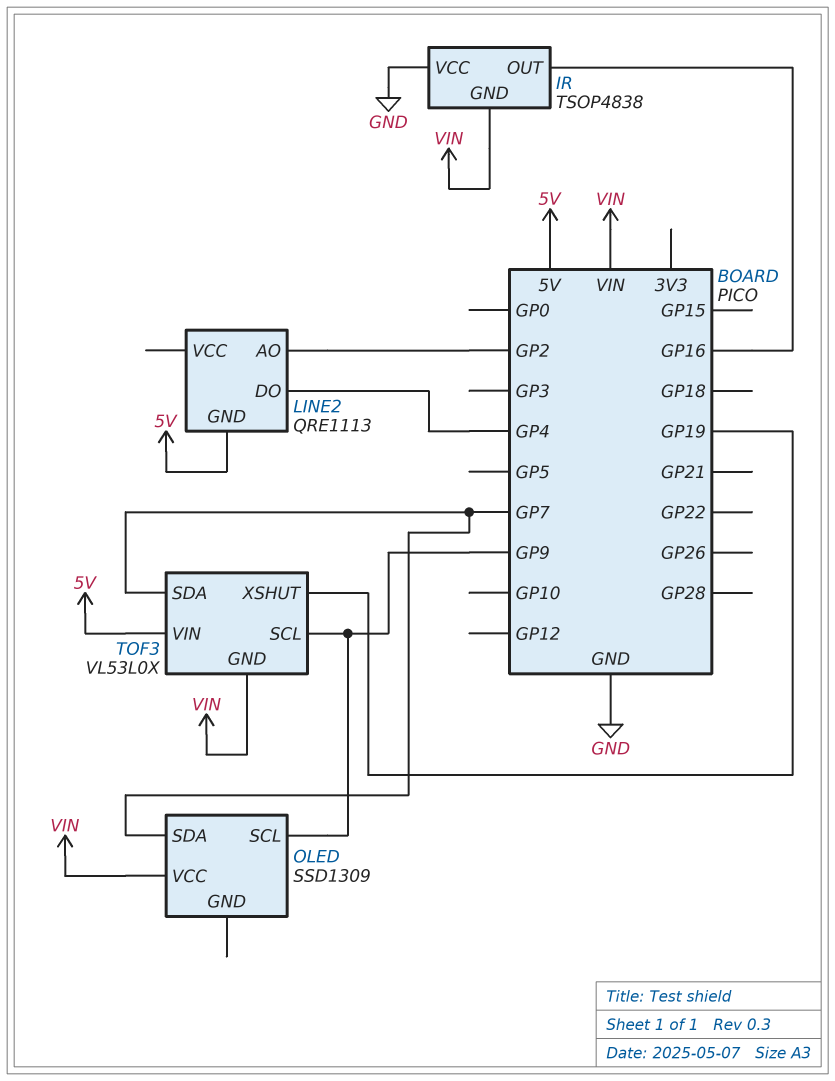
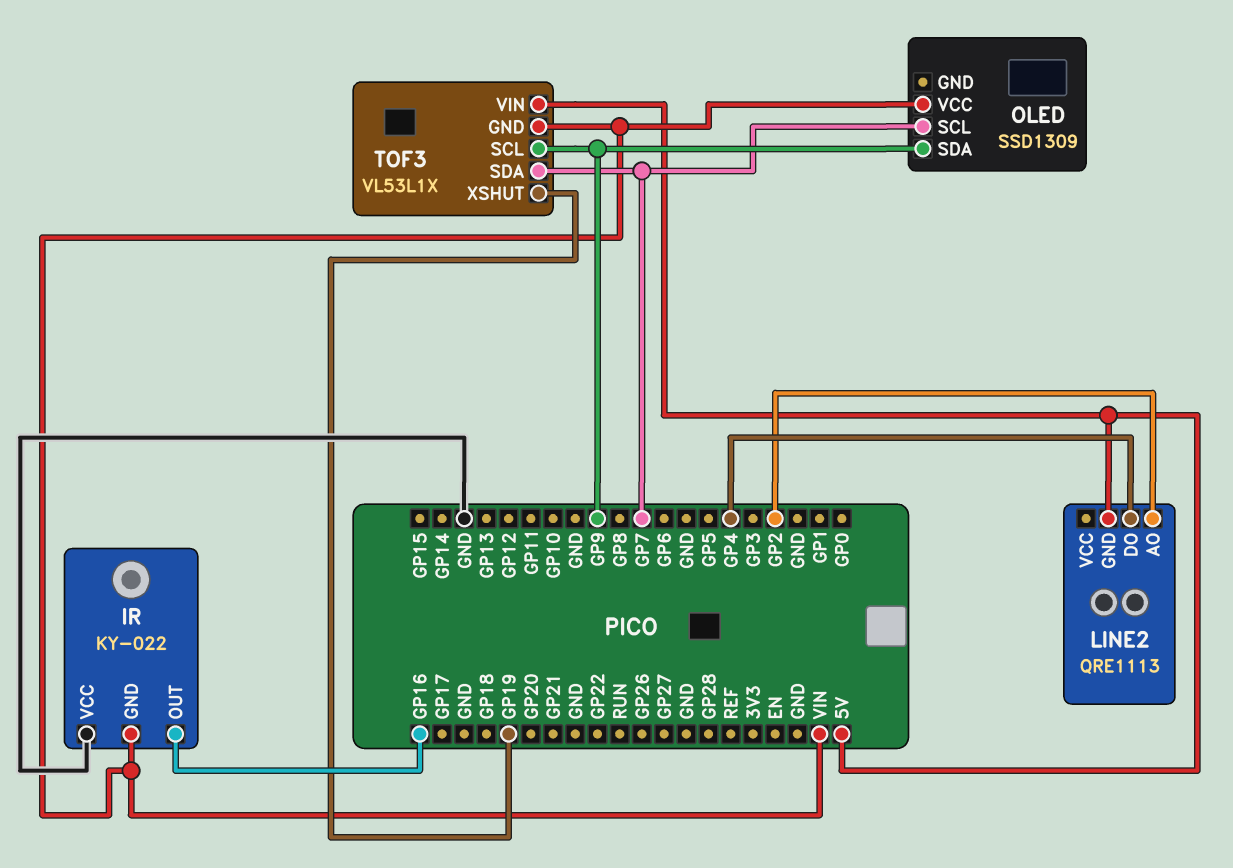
IR: TSOP4838 -> KY-022
OLED pin SCL: GP9 -> GP7
OLED pin SDA: GP7 -> GP9
TOF3: VL53L0X -> VL53L1X

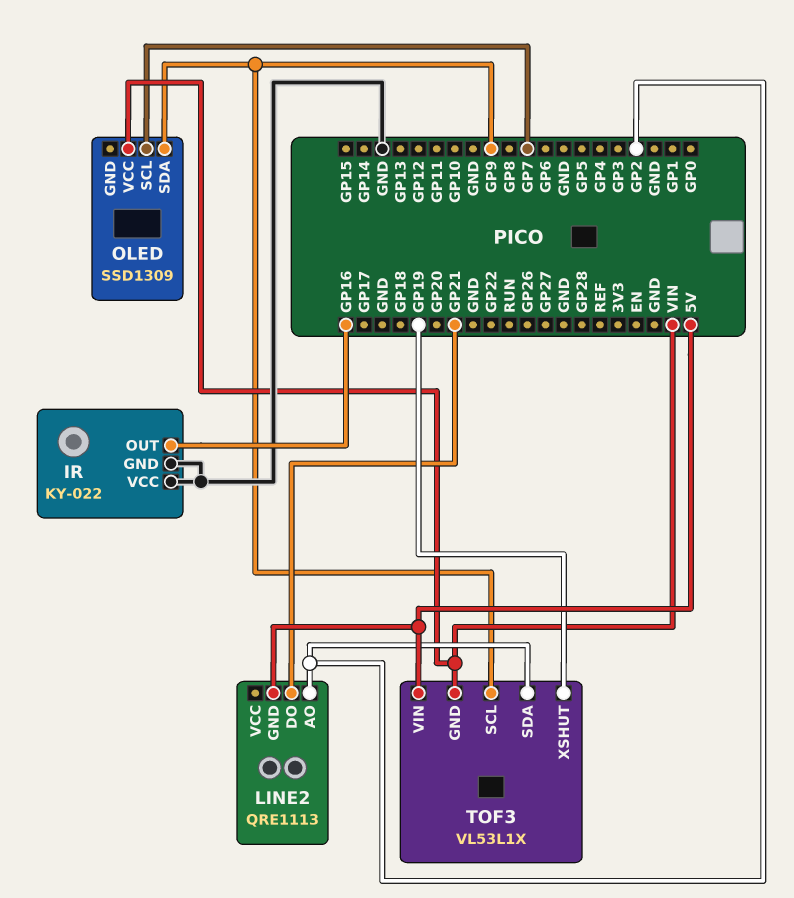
IR pin GND: VIN -> GND
LINE2 pin DO: GP4 -> GP21
TOF3 pin SDA: GP7 -> GP2

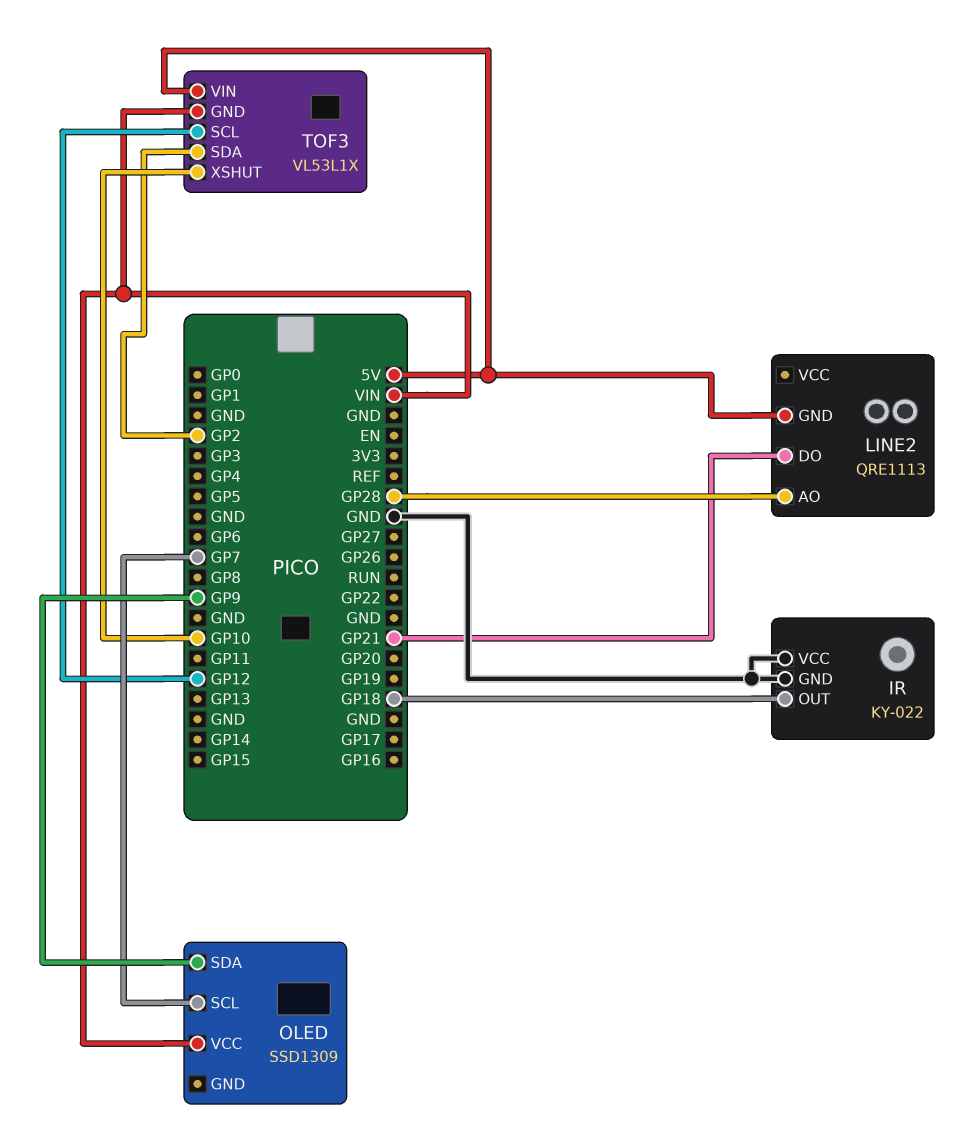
IR pin OUT: GP16 -> GP18
LINE2 pin AO: GP2 -> GP28
TOF3 pin SCL: GP9 -> GP12
TOF3 pin XSHUT: GP19 -> GP10

